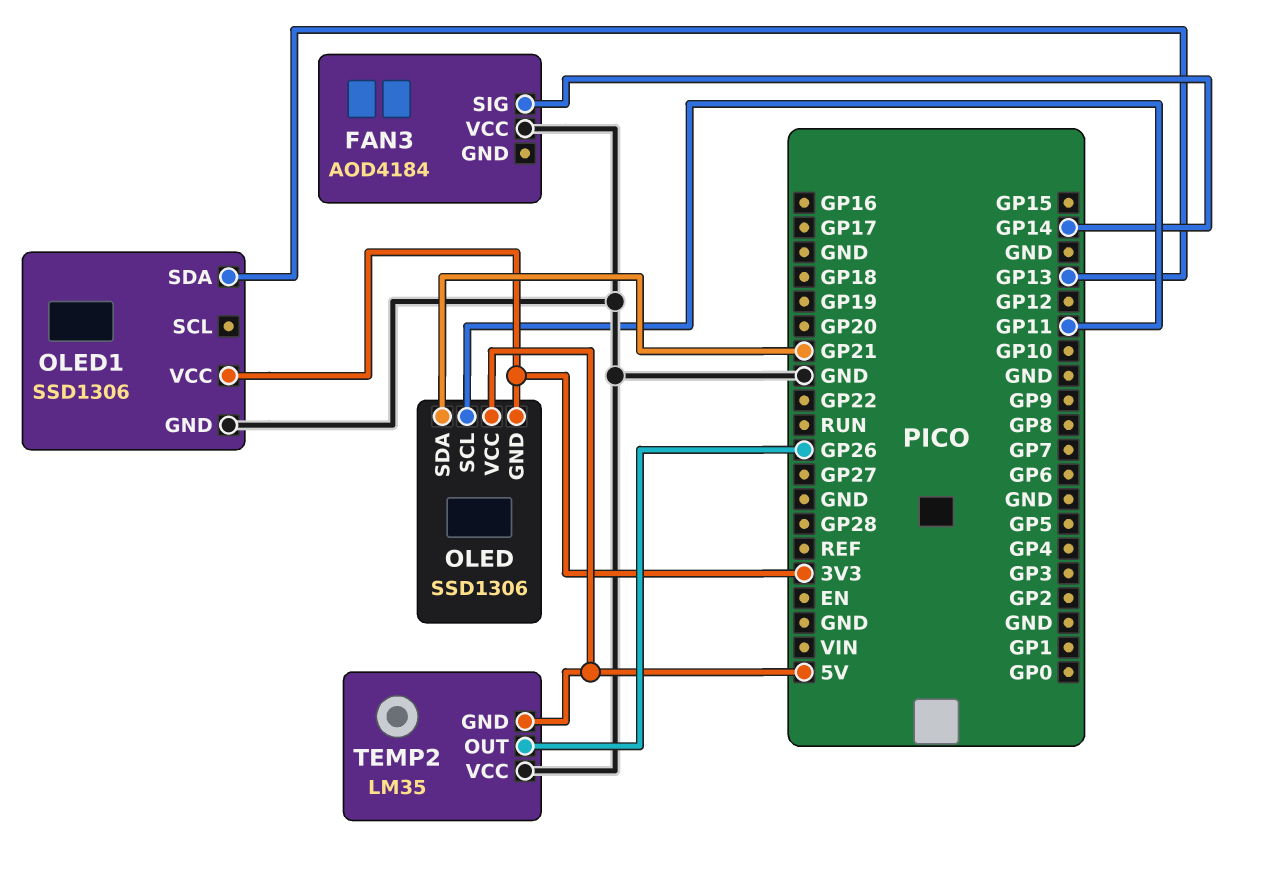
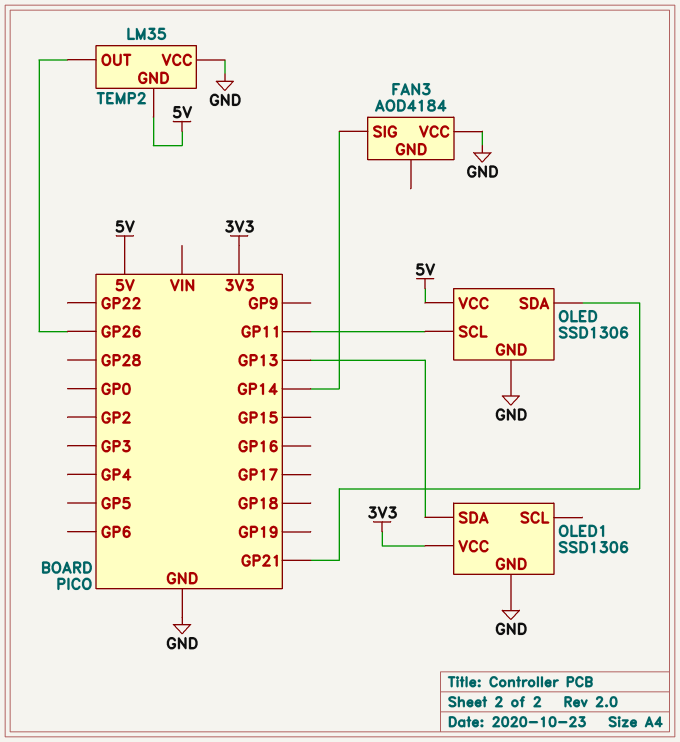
OLED pin GND: 3V3 -> GND

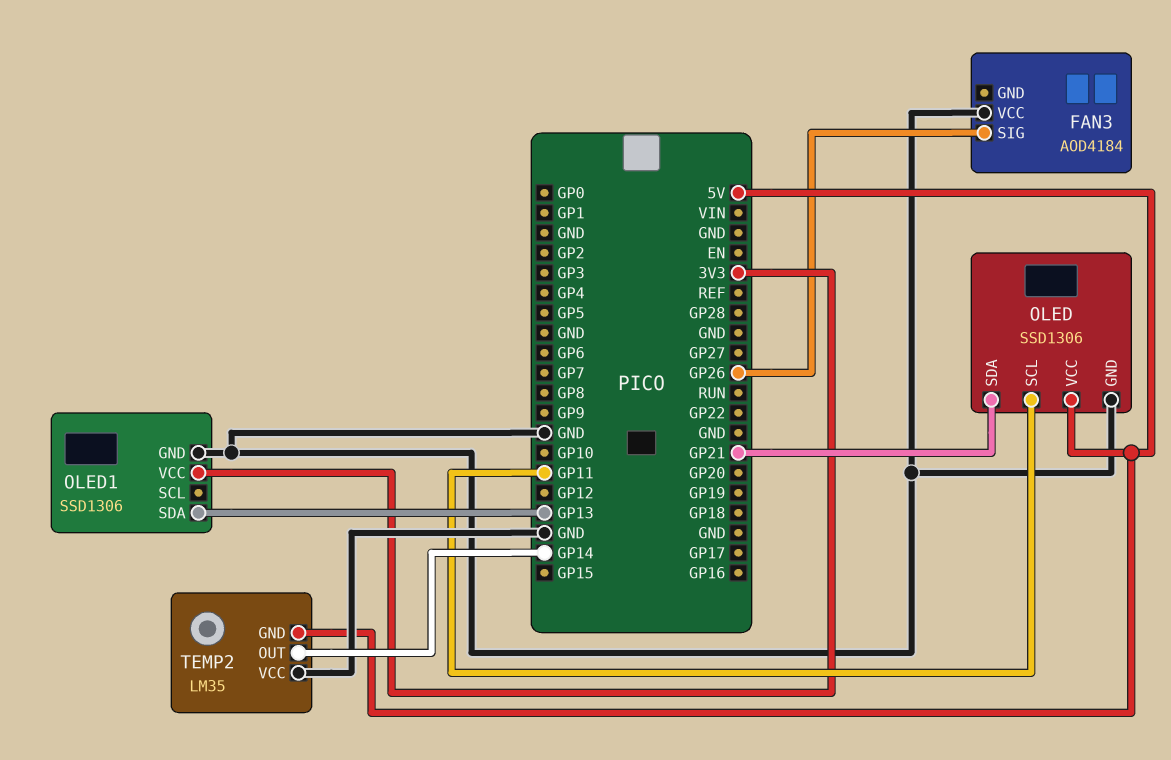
FAN3 pin SIG: GP14 -> GP26
TEMP2 pin OUT: GP26 -> GP14

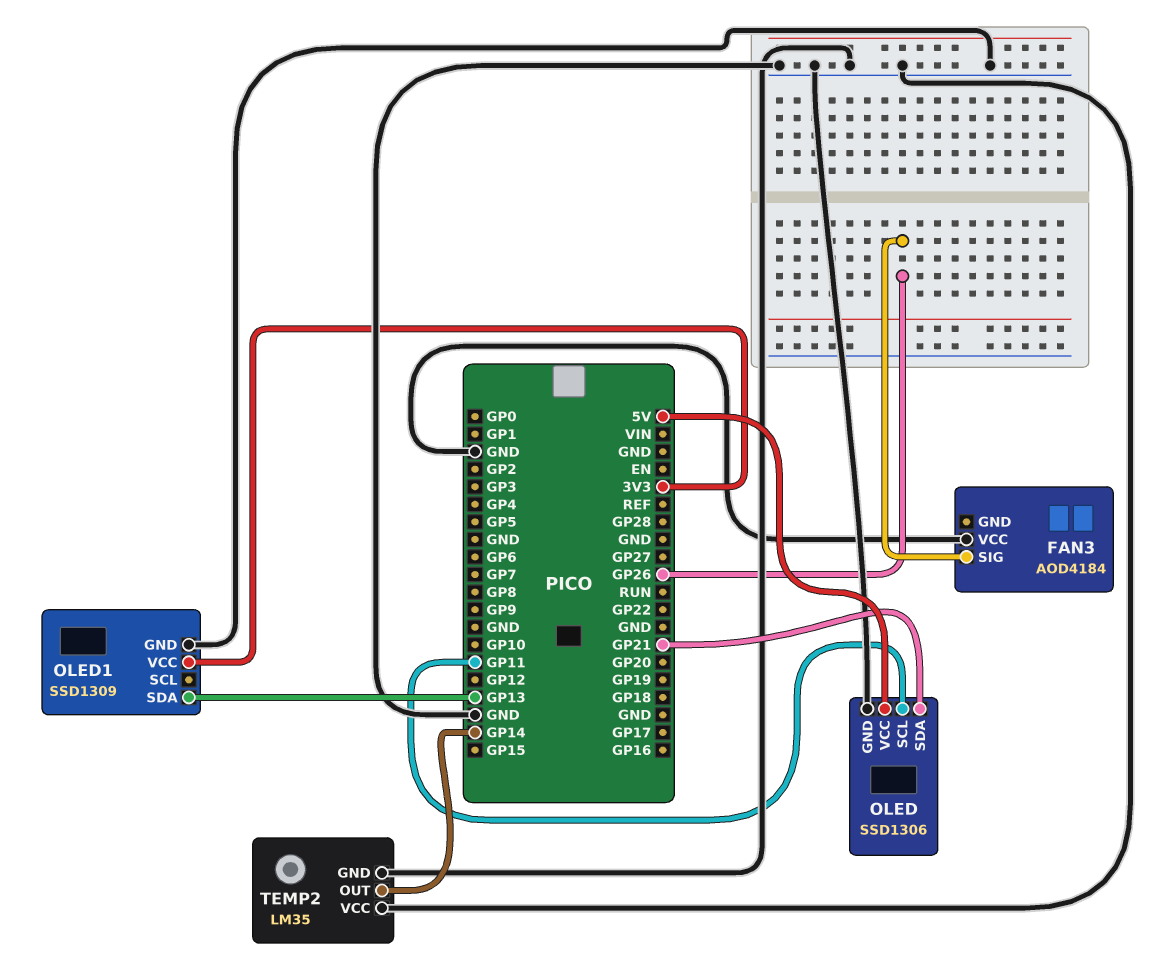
OLED1: SSD1306 -> SSD1309
TEMP2 pin GND: 5V -> GND

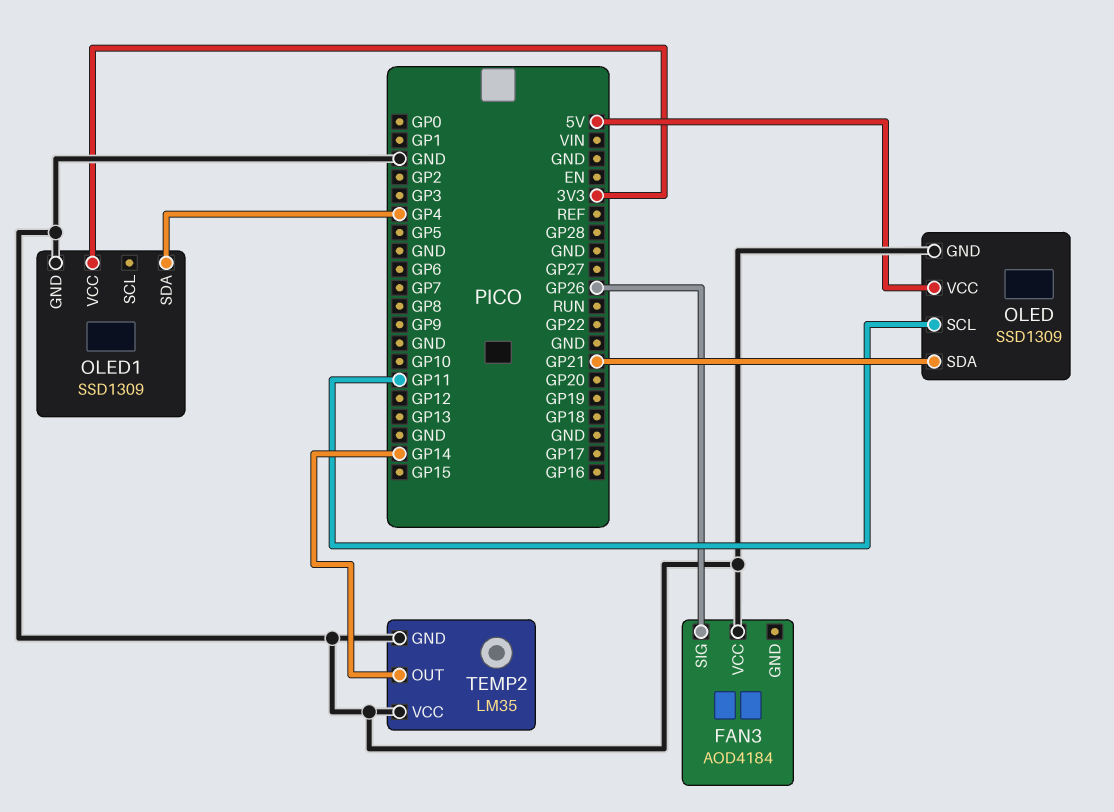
OLED: SSD1306 -> SSD1309
OLED1 pin SDA: GP13 -> GP4

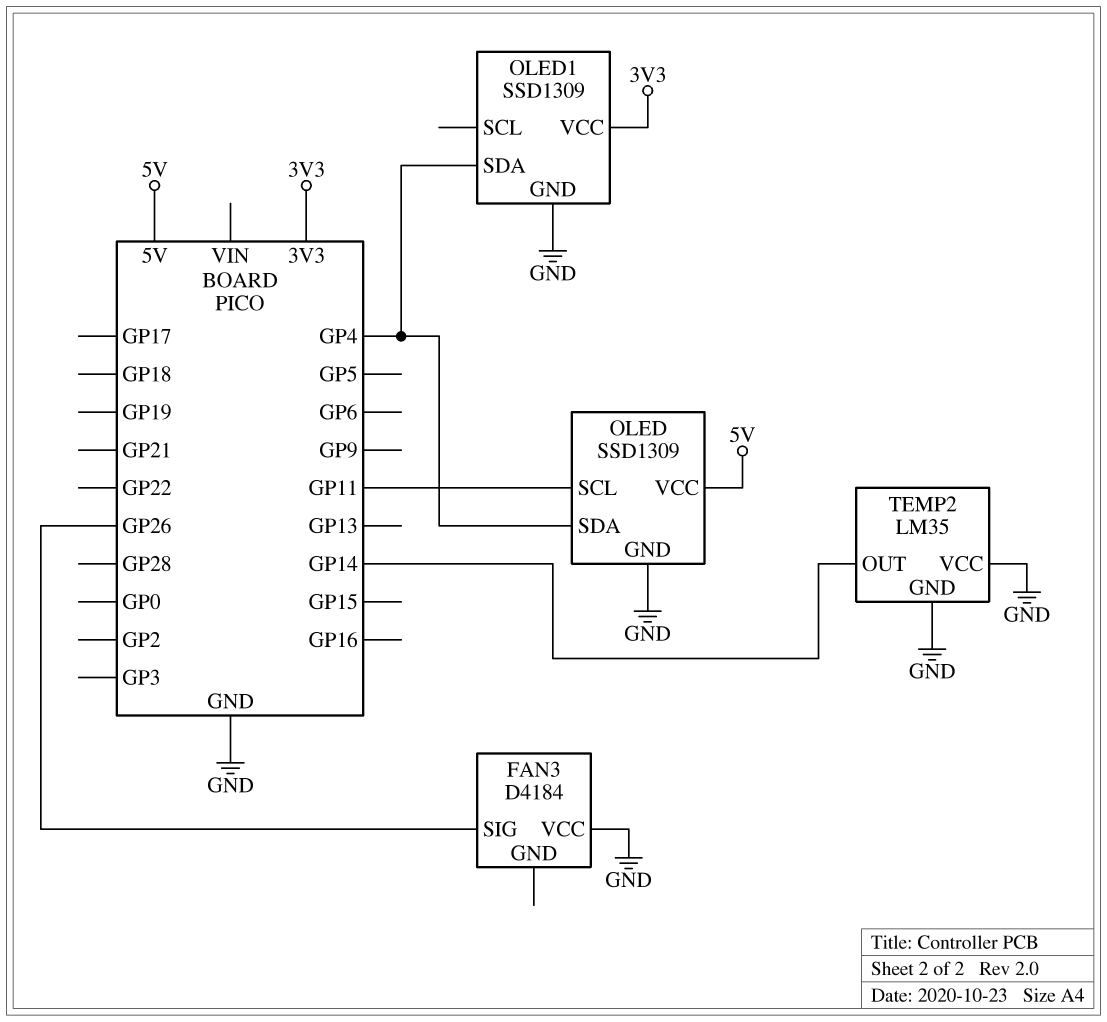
FAN3: AOD4184 -> D4184
OLED pin SDA: GP21 -> GP4

